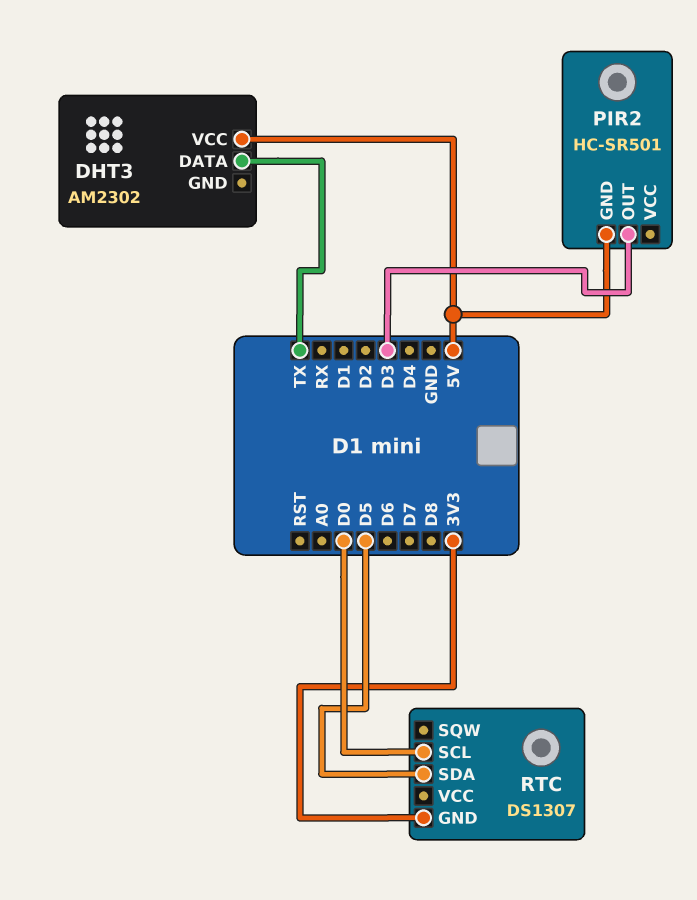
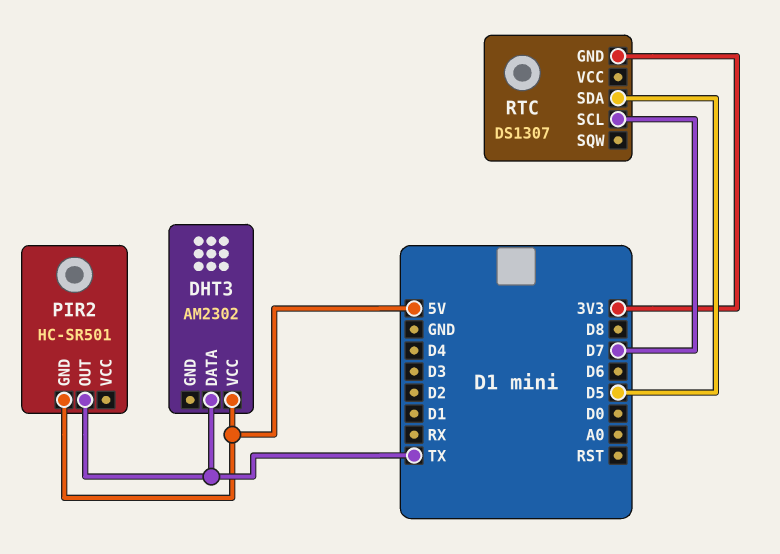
PIR2 pin OUT: D3 -> TX
RTC pin SCL: D0 -> D7

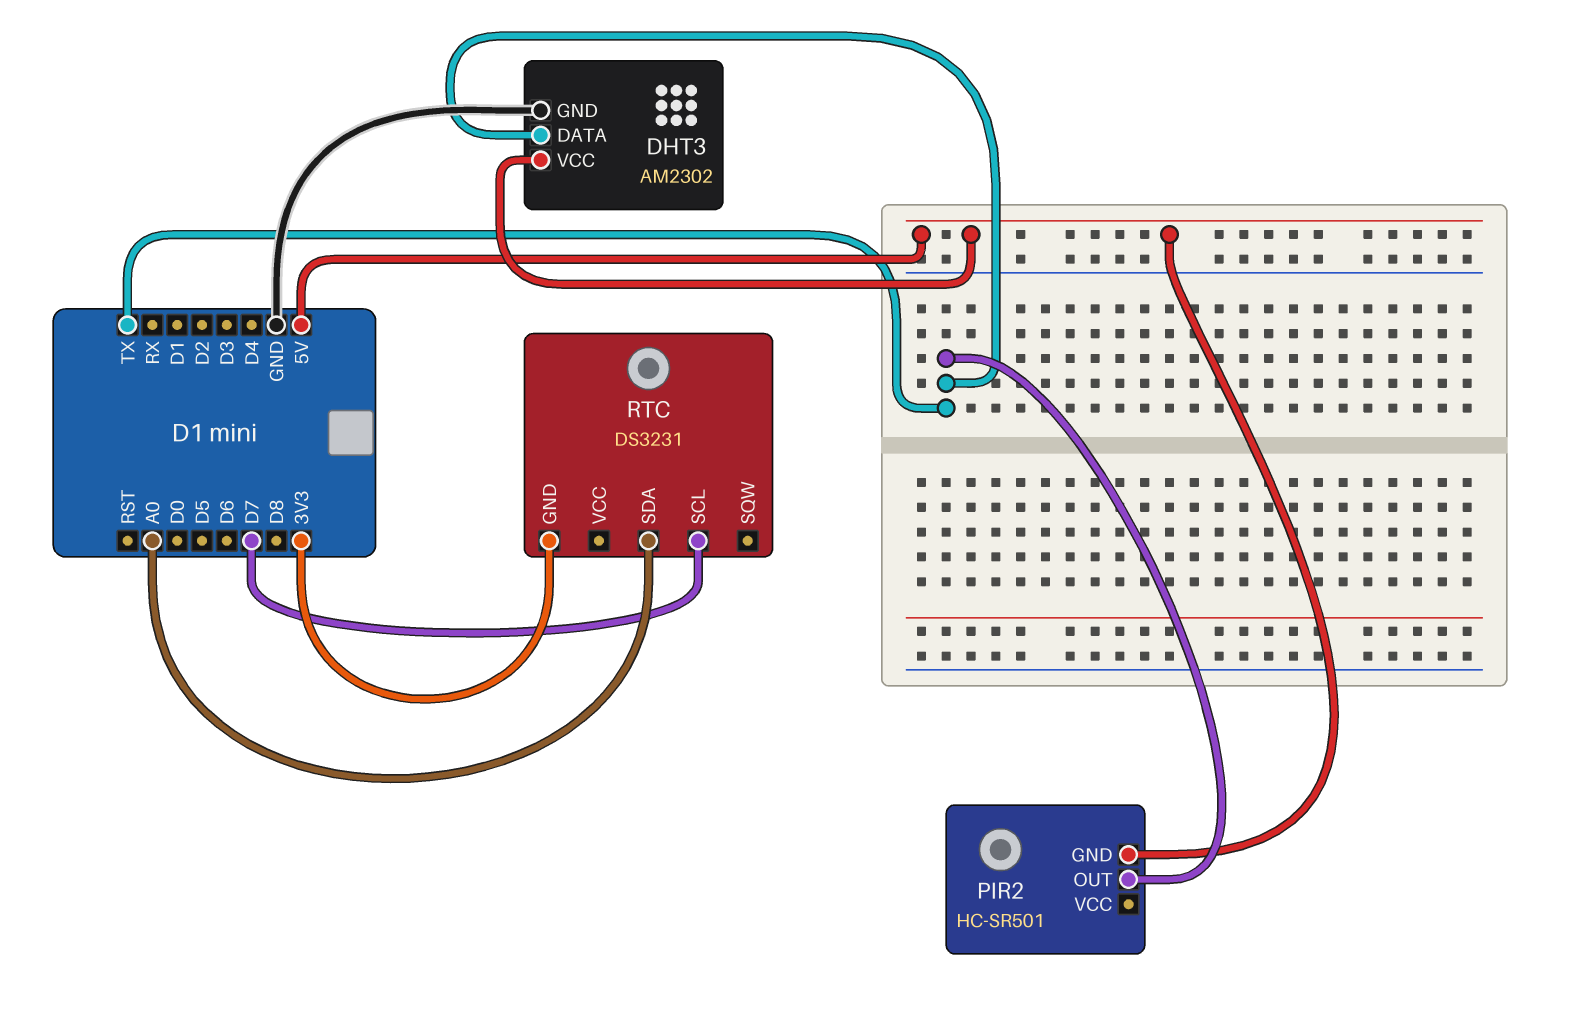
DHT3 pin GND: none -> GND
RTC: DS1307 -> DS3231
RTC pin SDA: D5 -> A0

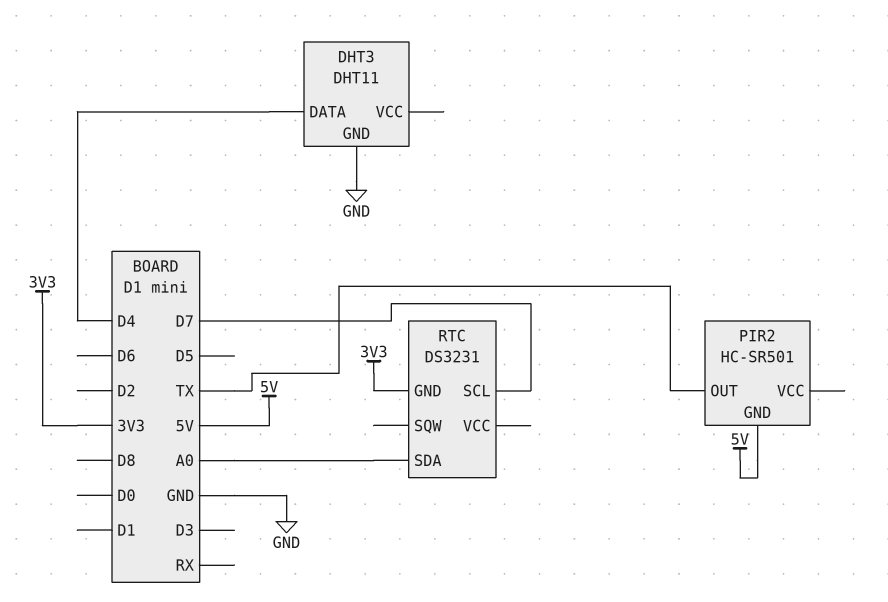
DHT3: AM2302 -> DHT11
DHT3 pin DATA: TX -> D4
DHT3 pin VCC: 5V -> none

